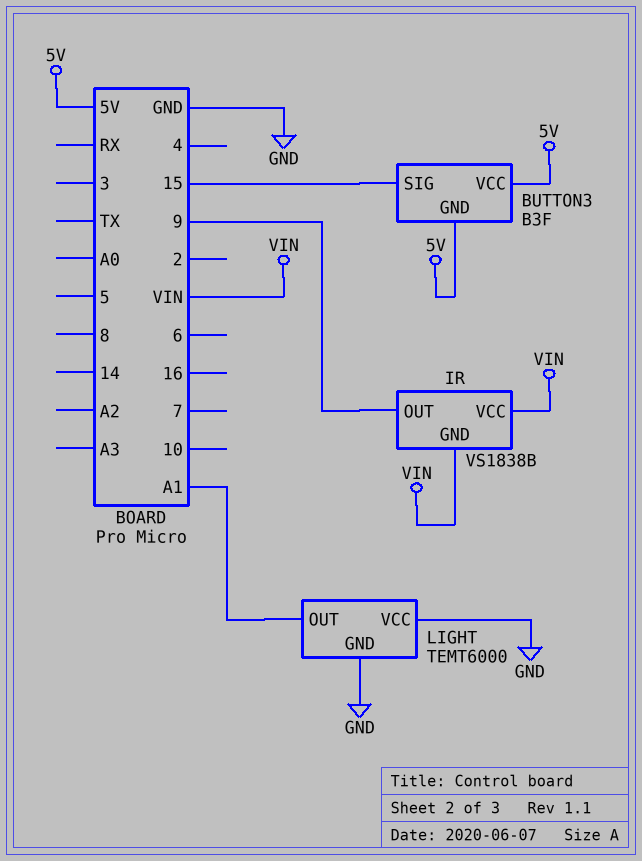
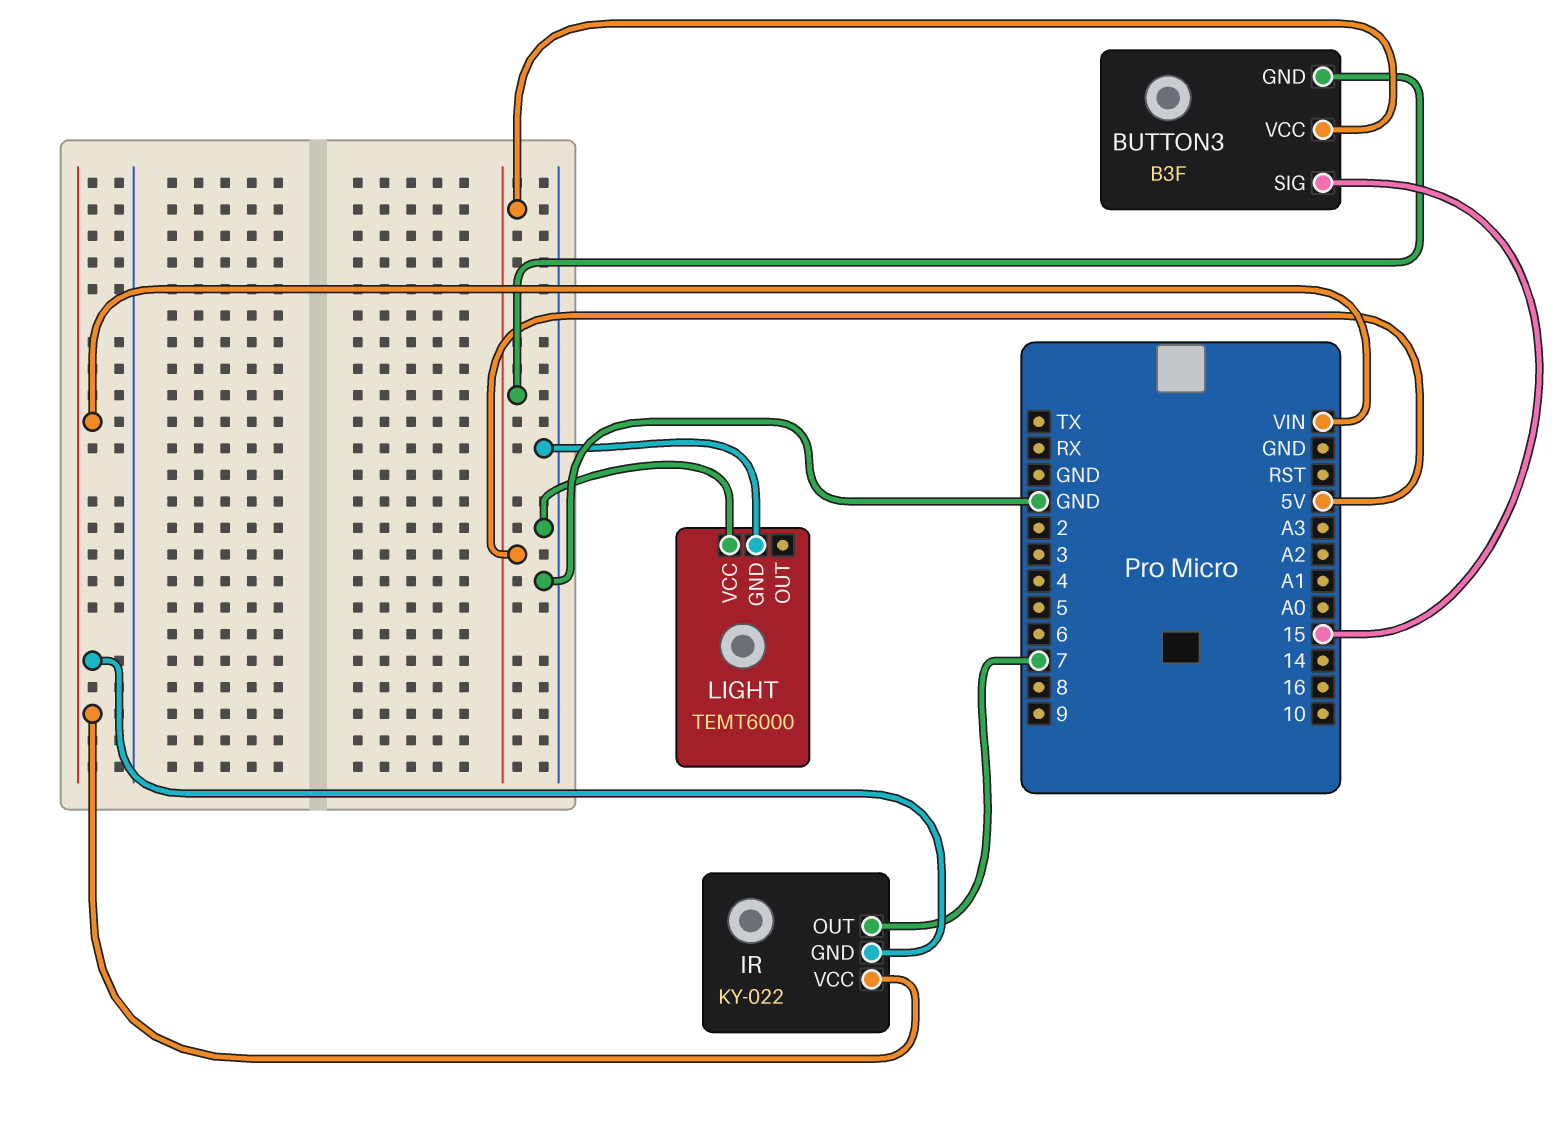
IR: VS1838B -> KY-022
IR pin OUT: 9 -> 7
LIGHT pin OUT: A1 -> none

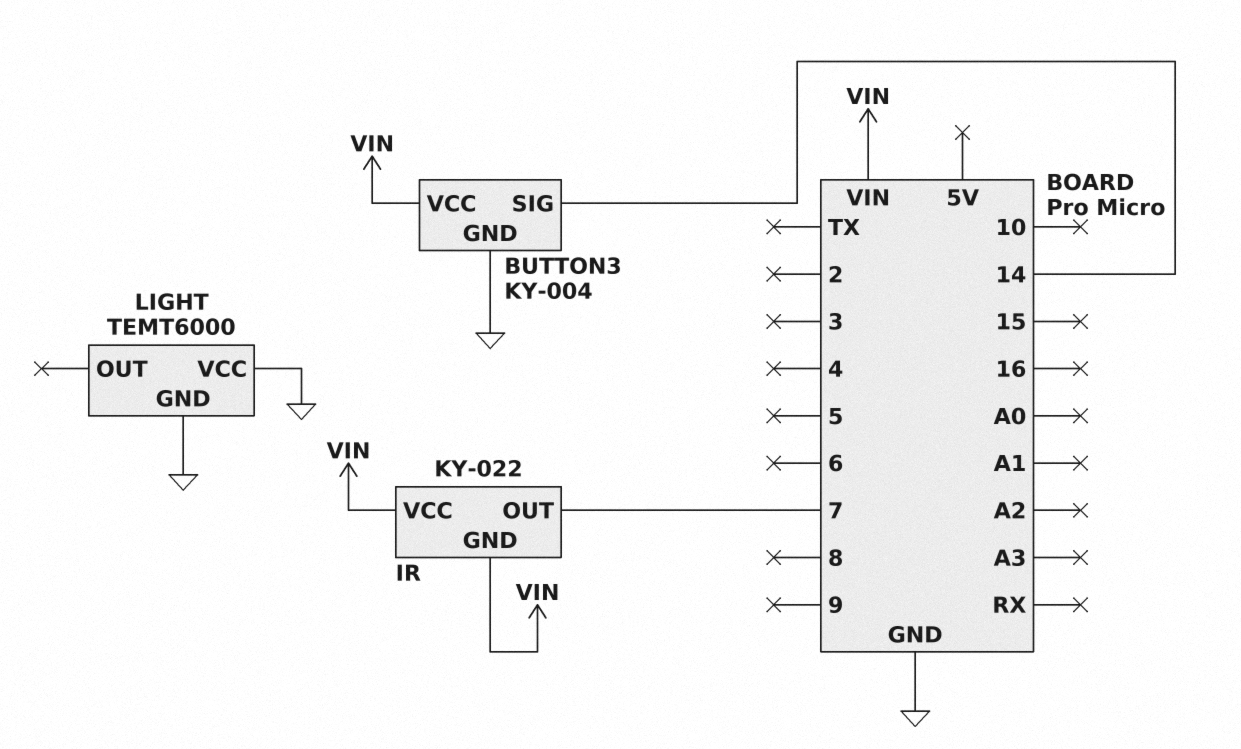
BUTTON3: B3F -> KY-004
BUTTON3 pin GND: 5V -> GND
BUTTON3 pin SIG: 15 -> 14
BUTTON3 pin VCC: 5V -> VIN

